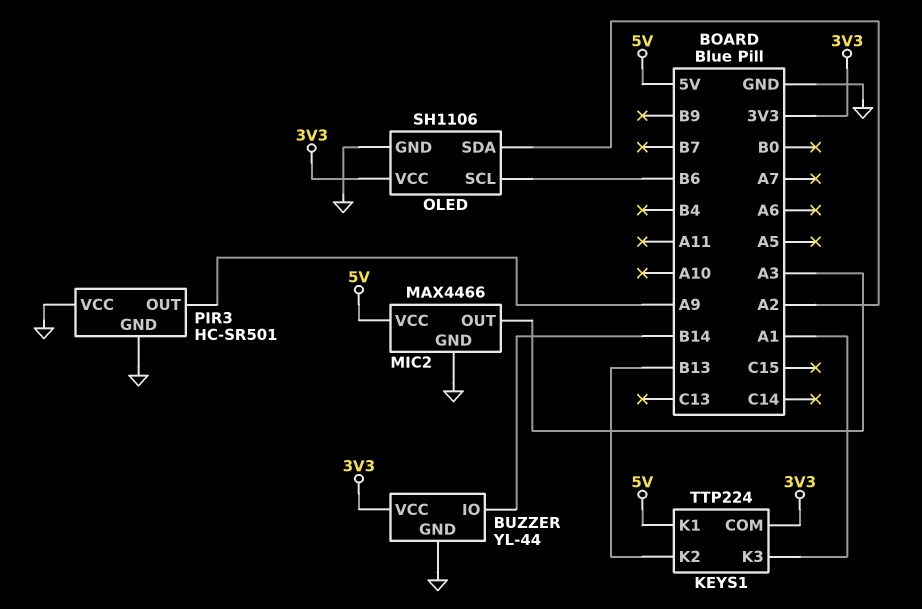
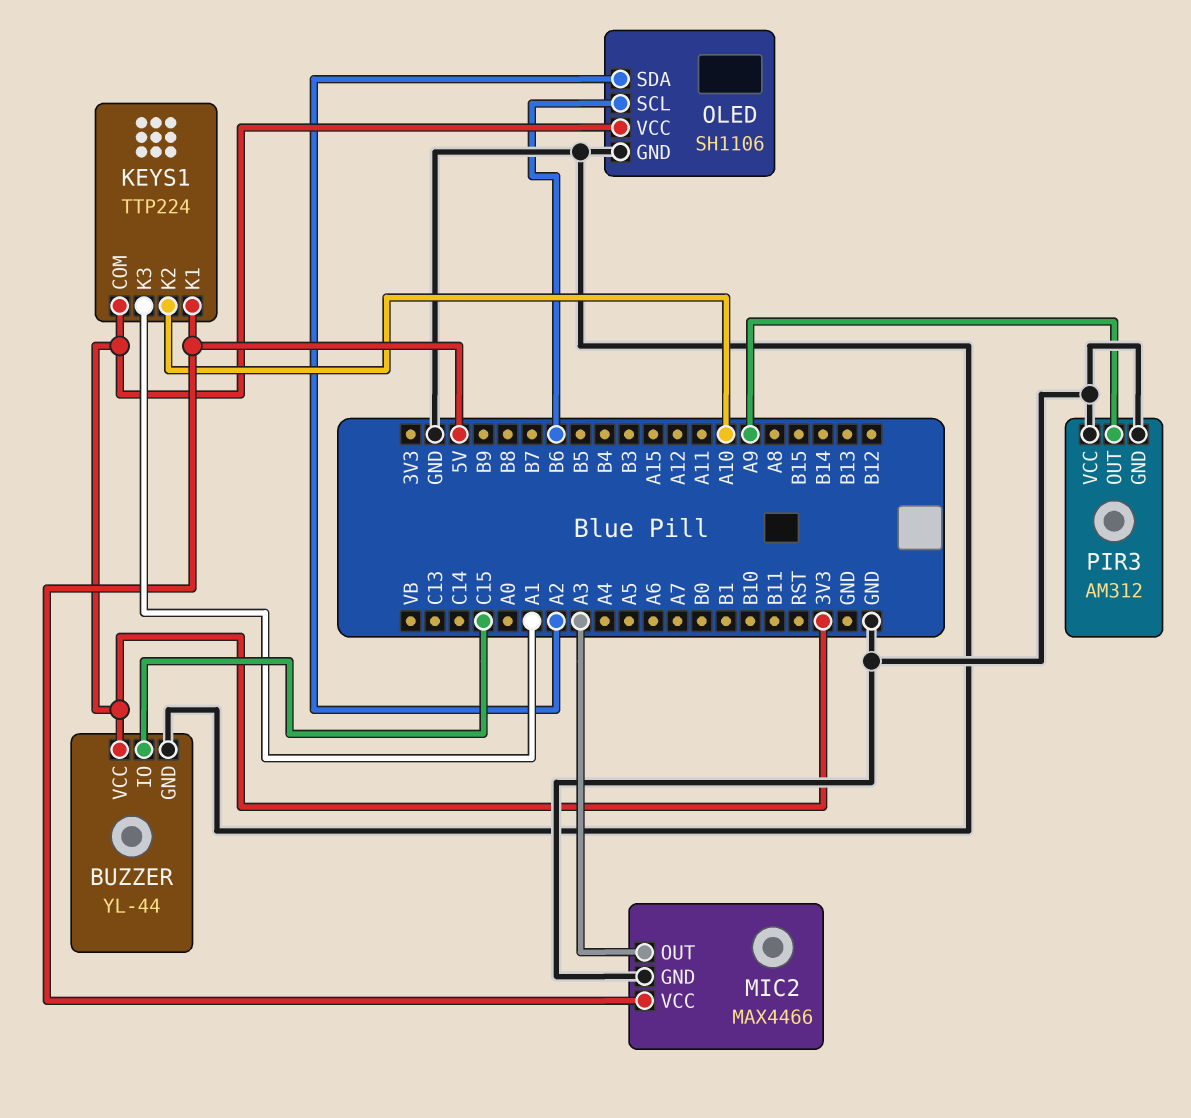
BUZZER pin IO: B14 -> C15
KEYS1 pin K2: B13 -> A10
PIR3: HC-SR501 -> AM312

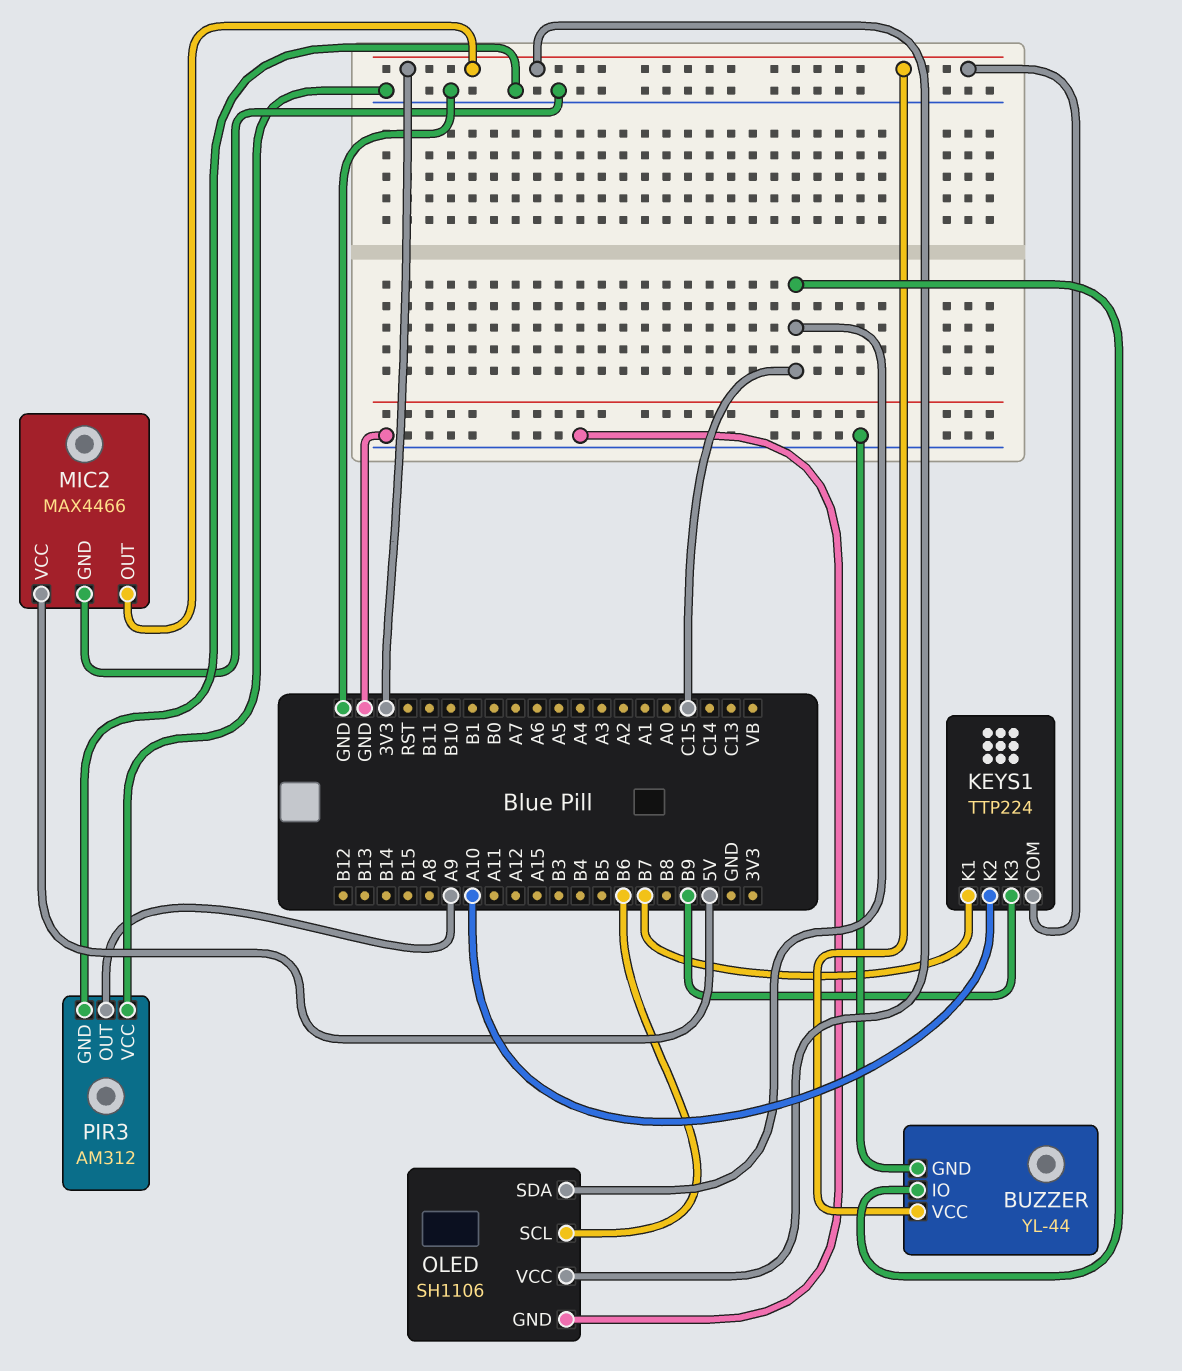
KEYS1 pin K1: 5V -> B7
KEYS1 pin K3: A1 -> B9
MIC2 pin OUT: A3 -> 3V3
OLED pin SDA: A2 -> C15

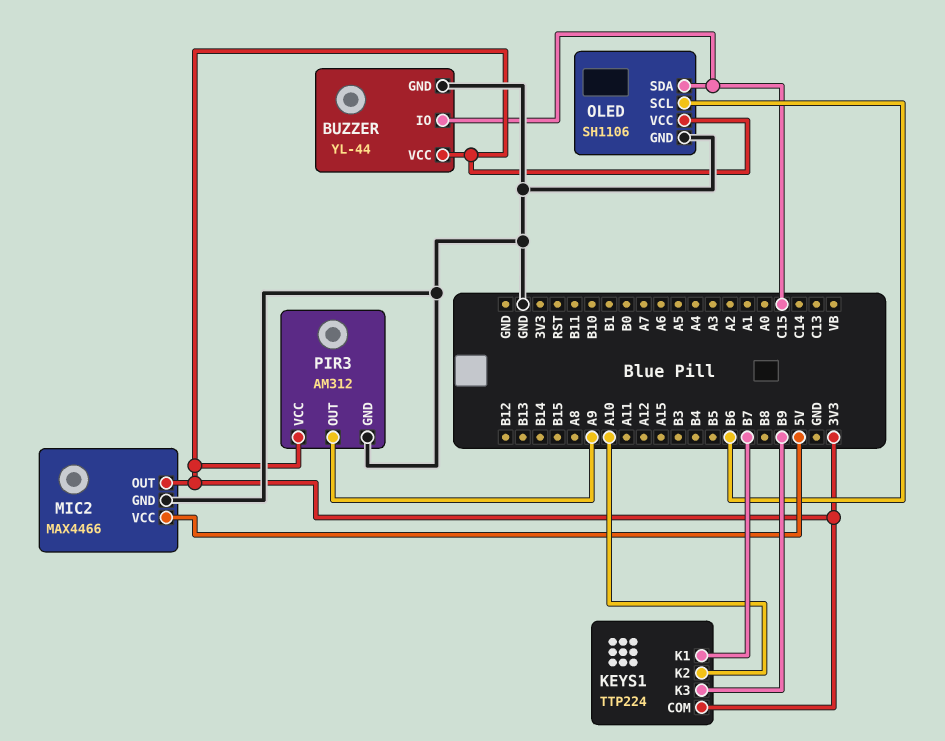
PIR3 pin VCC: GND -> 3V3

